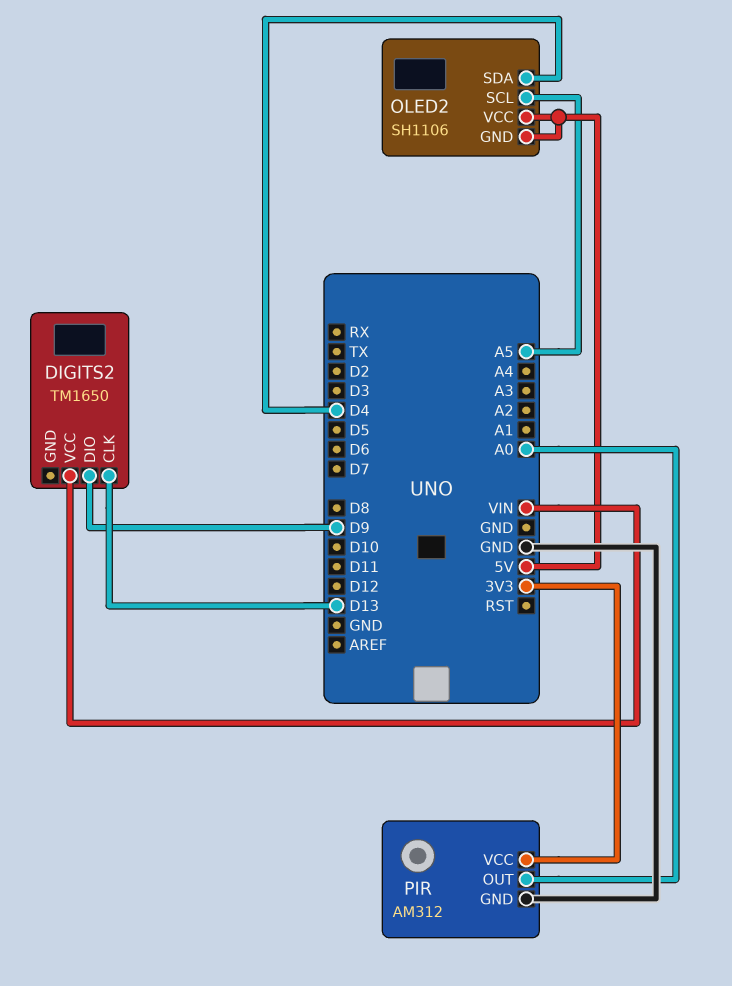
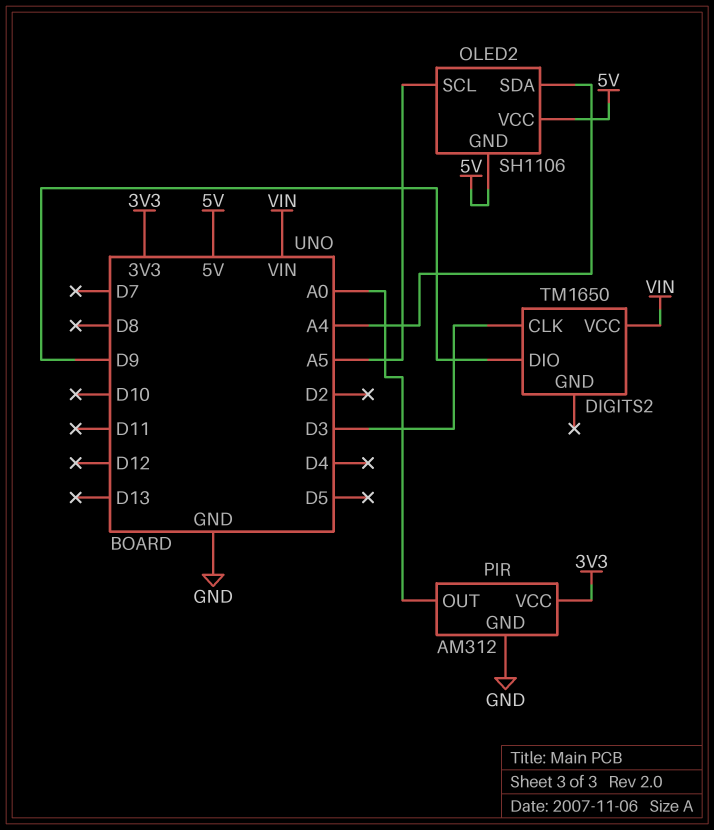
DIGITS2 pin CLK: D13 -> D3
OLED2 pin SDA: D4 -> A4

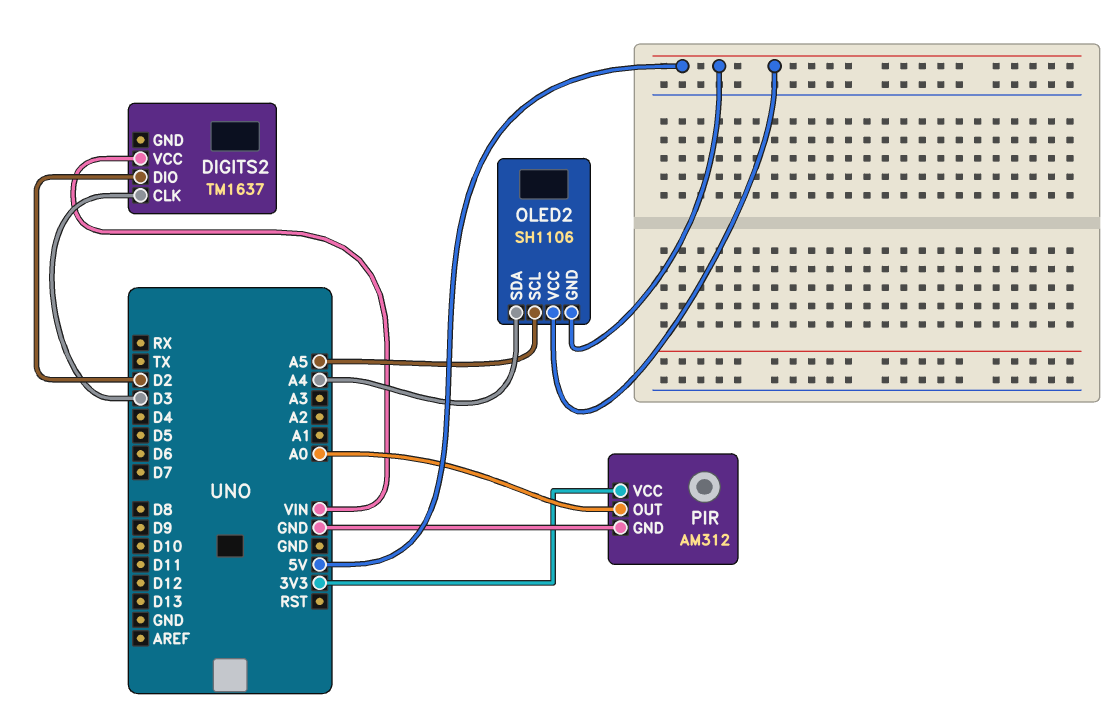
DIGITS2: TM1650 -> TM1637
DIGITS2 pin DIO: D9 -> D2

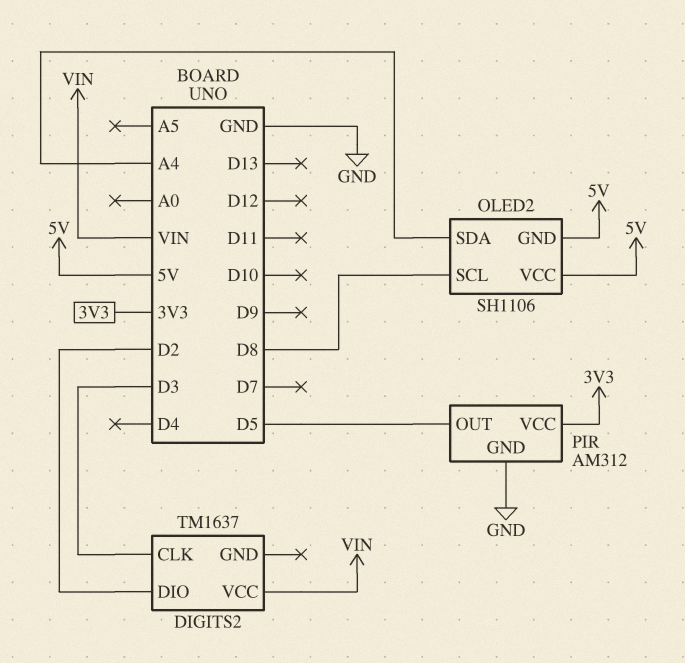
OLED2 pin SCL: A5 -> D8
PIR pin OUT: A0 -> D5

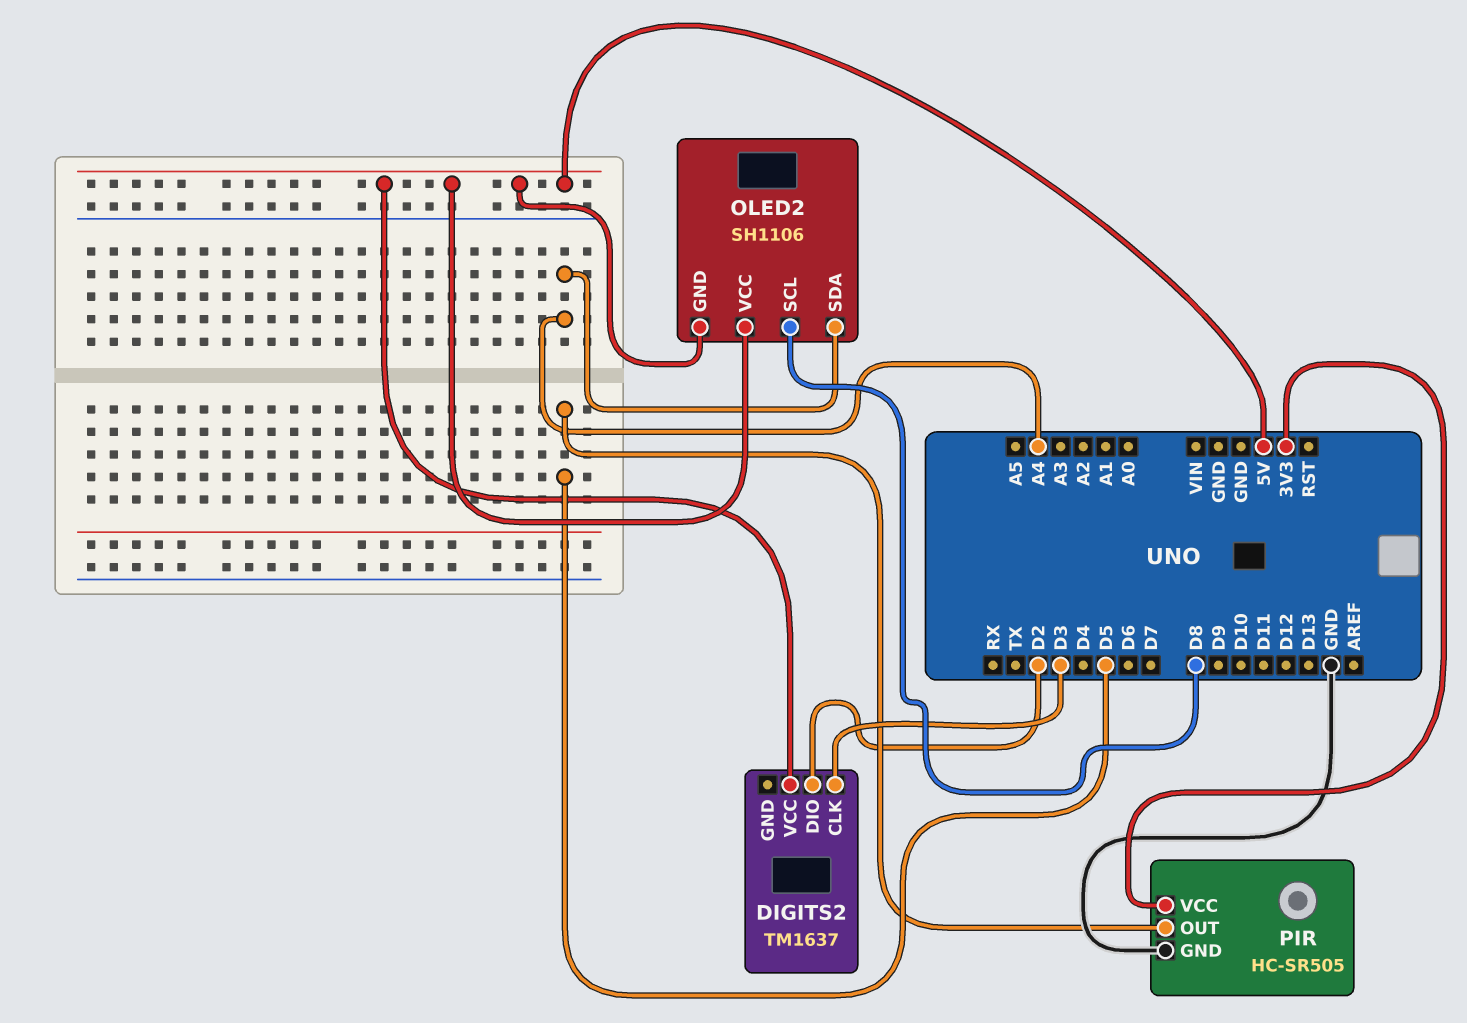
DIGITS2 pin VCC: VIN -> 5V
PIR: AM312 -> HC-SR505

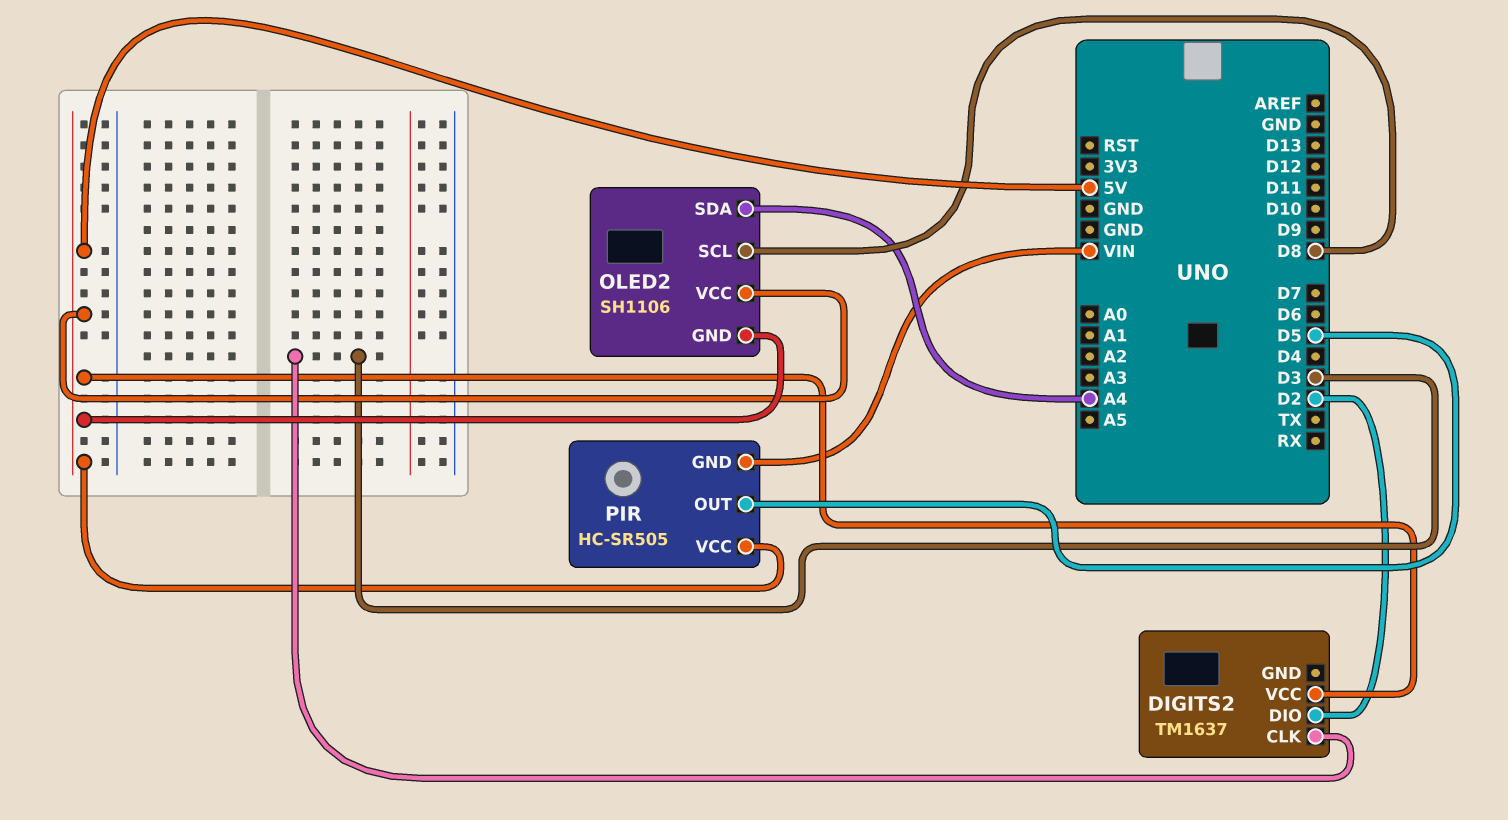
PIR pin GND: GND -> VIN
PIR pin VCC: 3V3 -> 5V

